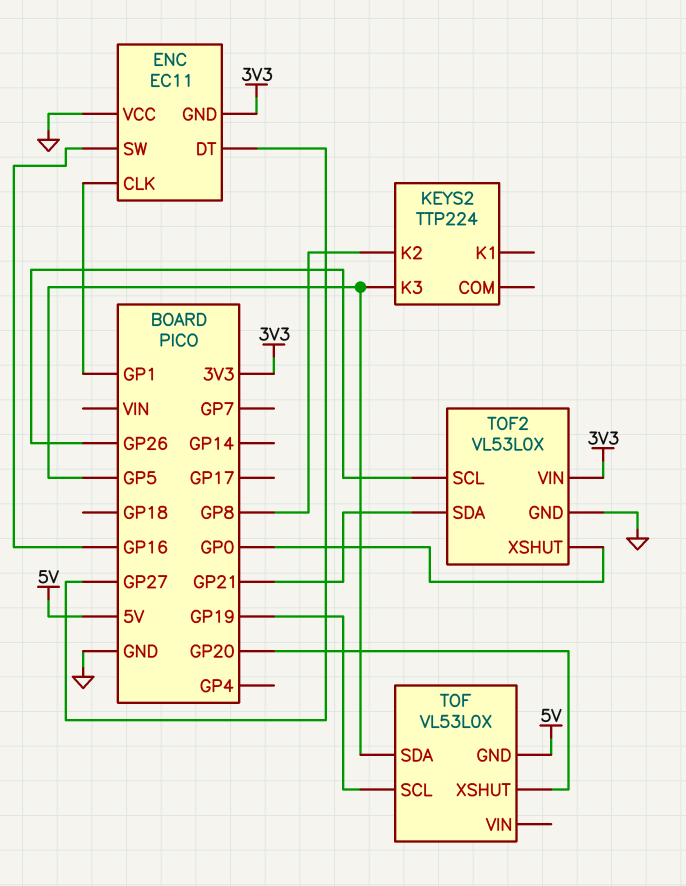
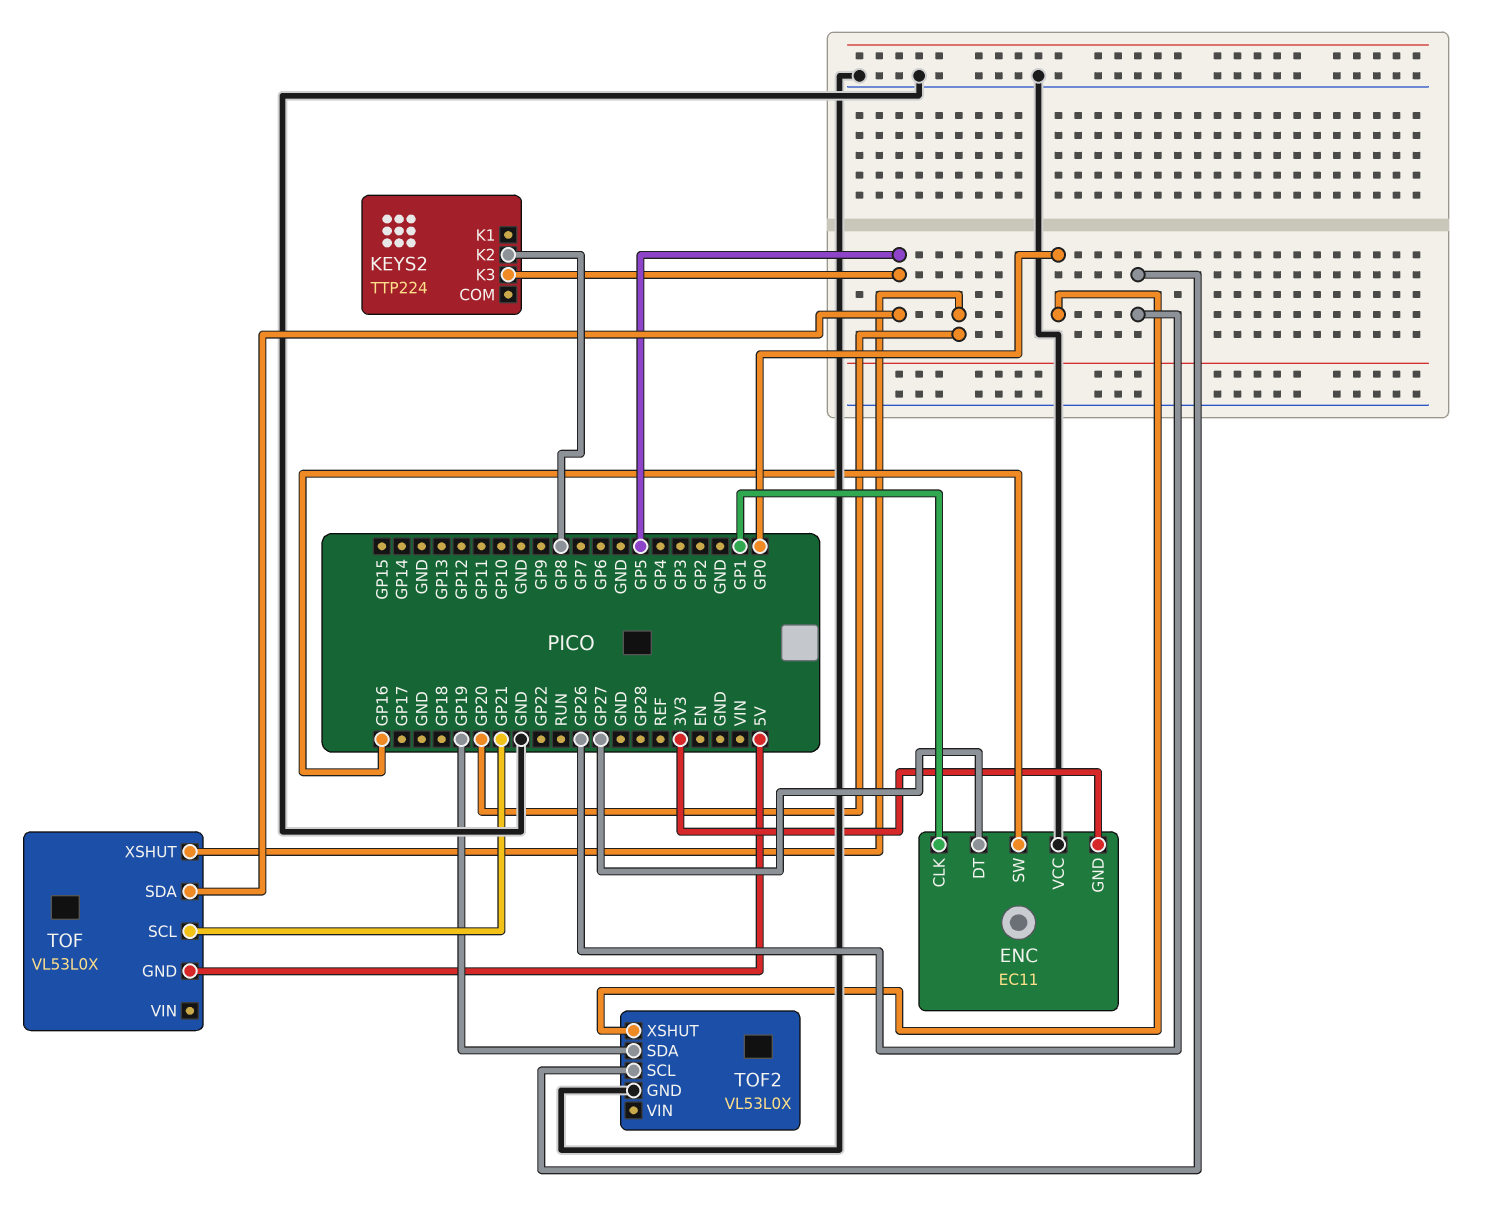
TOF pin SCL: GP19 -> GP21
TOF2 pin SDA: GP21 -> GP19
TOF2 pin VIN: 3V3 -> none

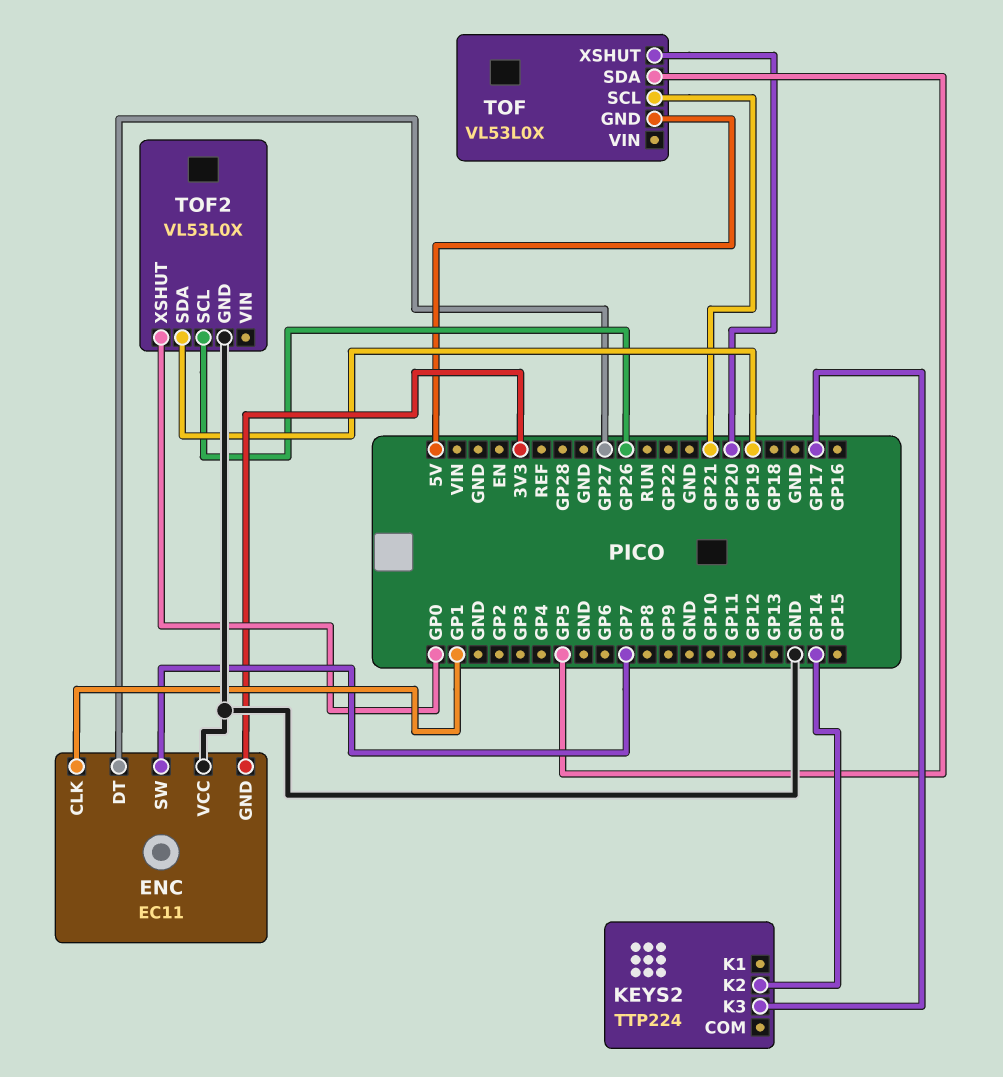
ENC pin SW: GP16 -> GP7
KEYS2 pin K2: GP8 -> GP14
KEYS2 pin K3: GP5 -> GP17

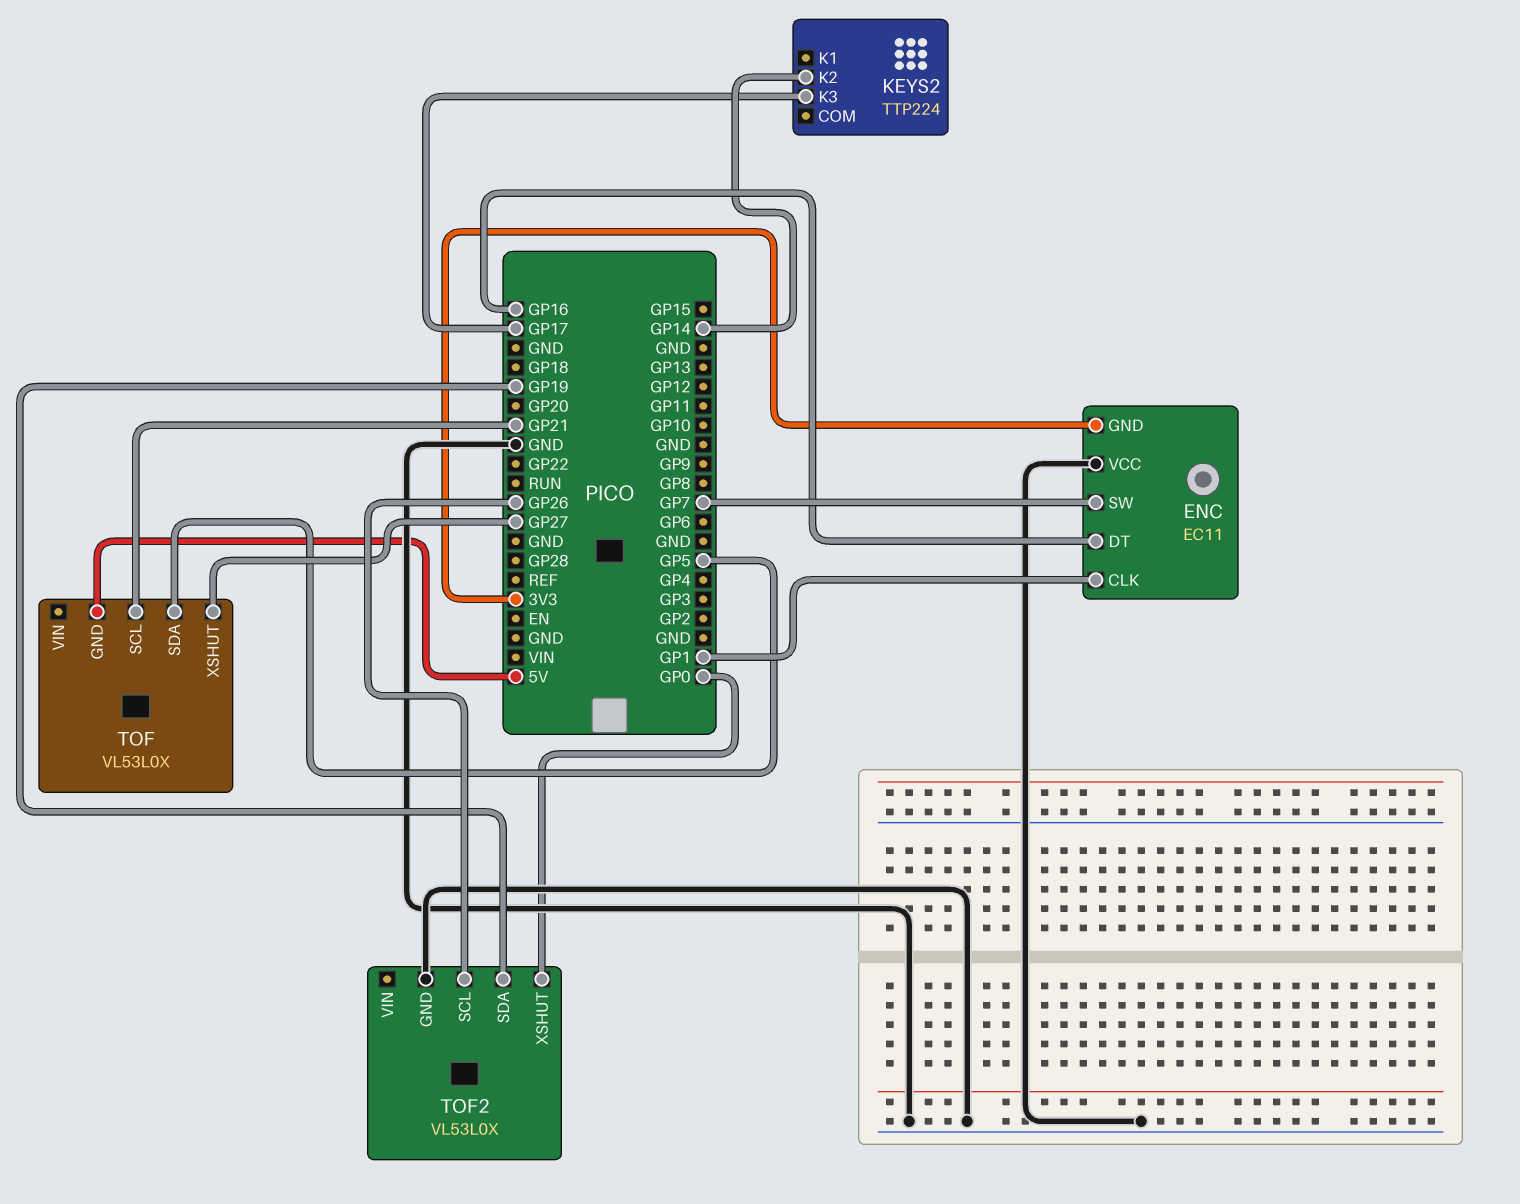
ENC pin DT: GP27 -> GP16
TOF pin XSHUT: GP20 -> GP27

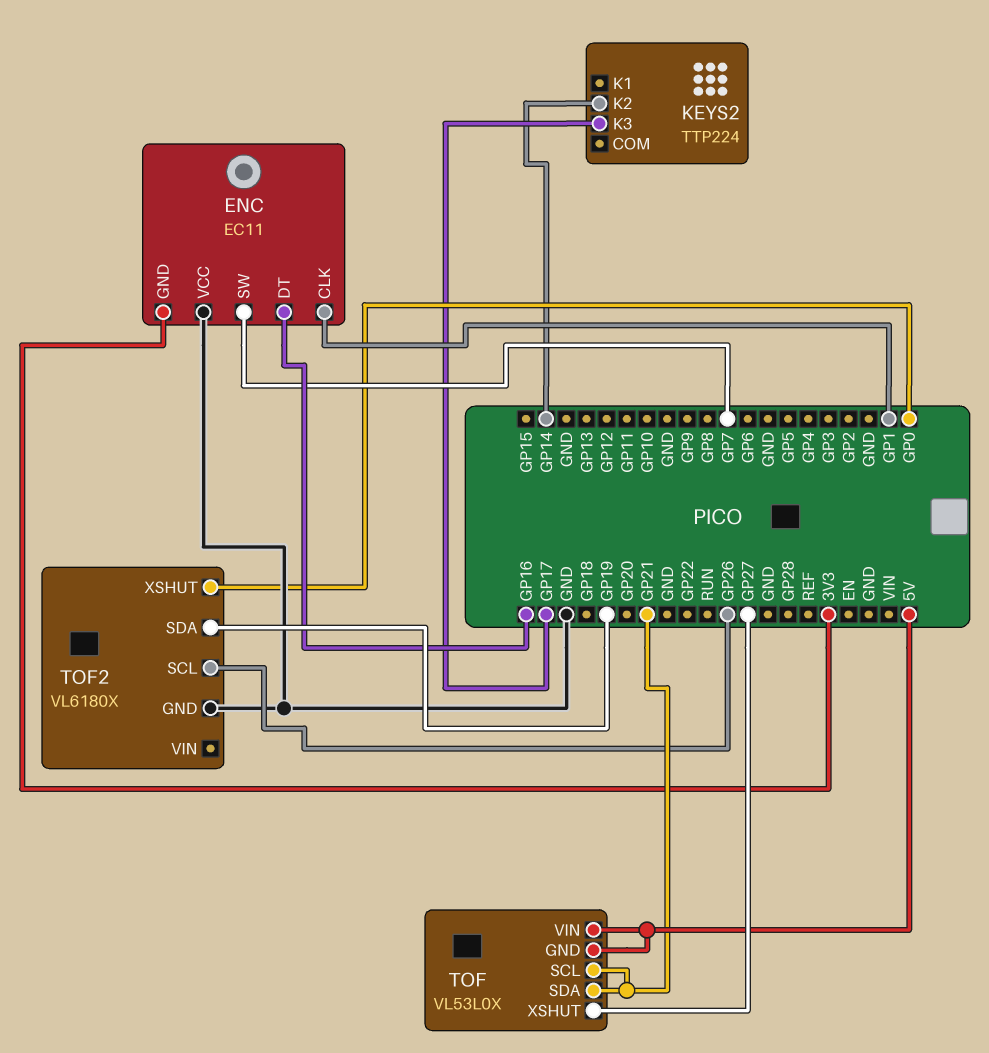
TOF pin SDA: GP5 -> GP21
TOF pin VIN: none -> 5V
TOF2: VL53L0X -> VL6180X

